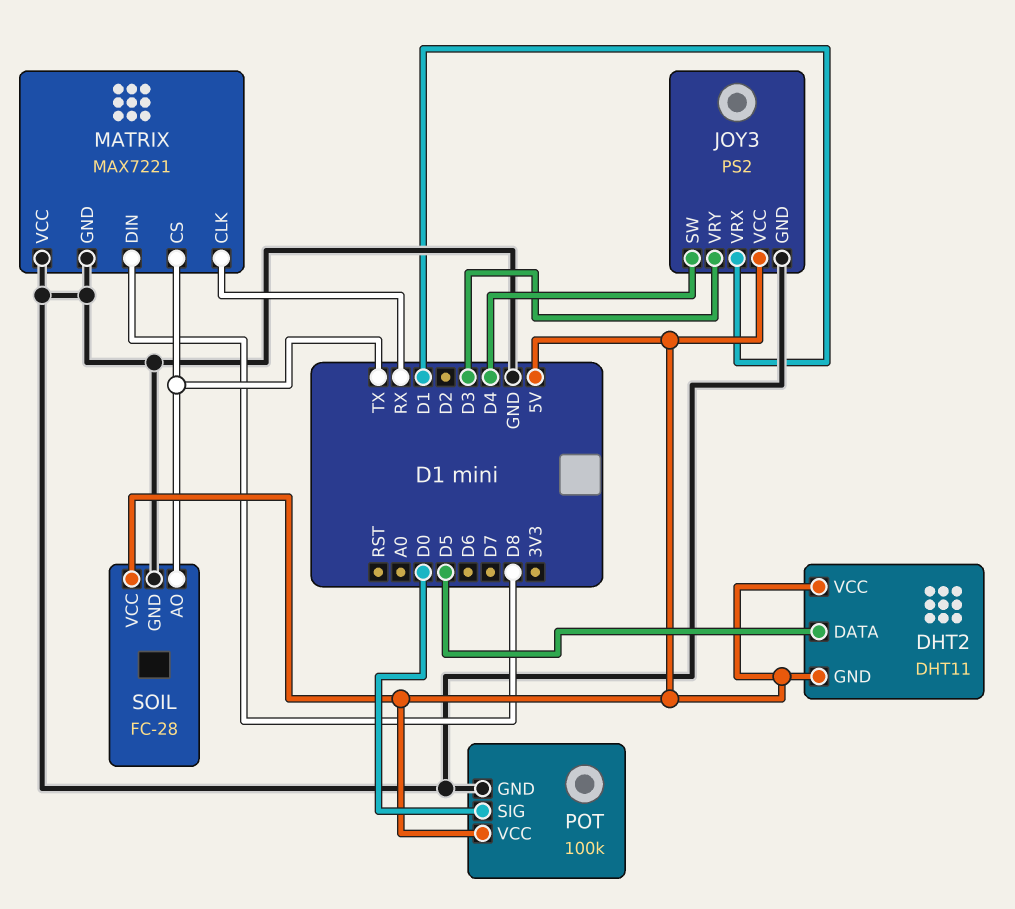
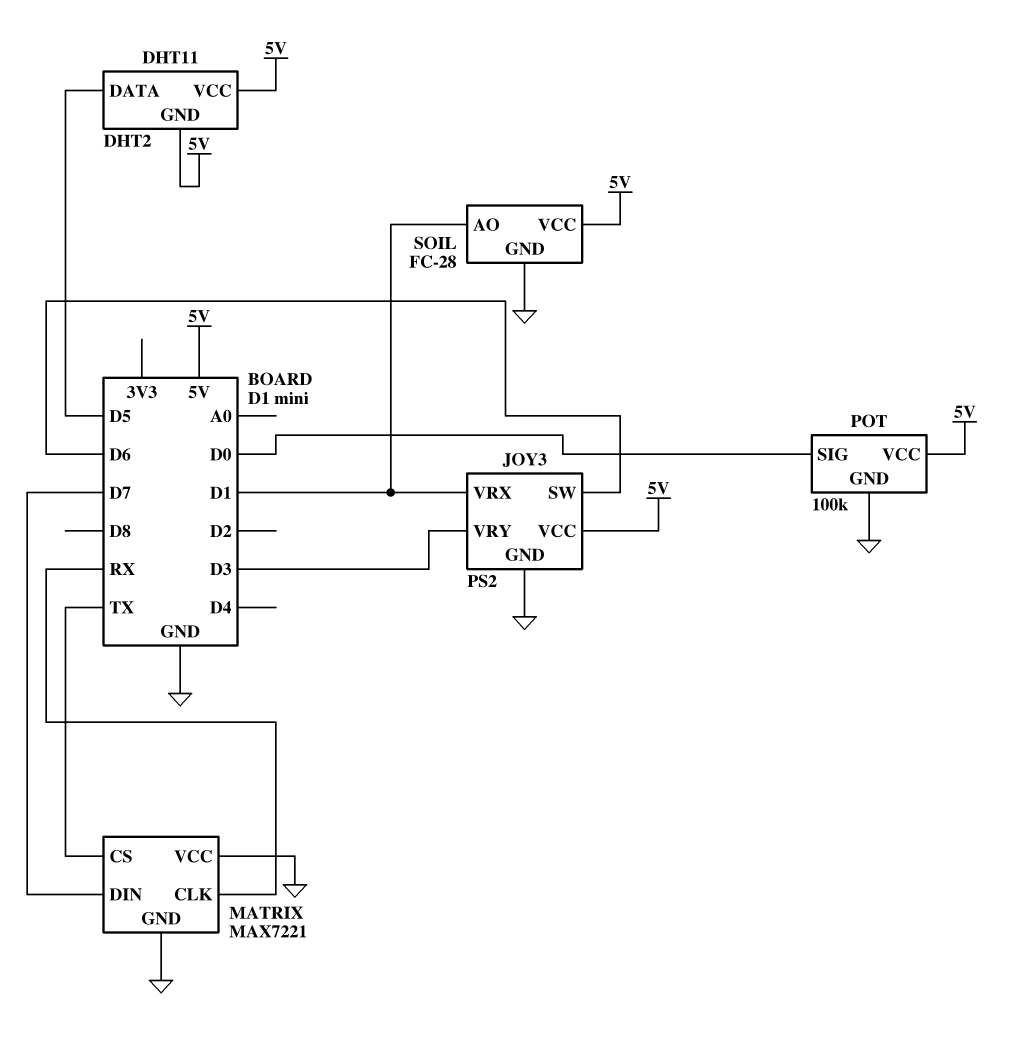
JOY3 pin SW: D4 -> D6
MATRIX pin DIN: D8 -> D7
SOIL pin AO: TX -> D1

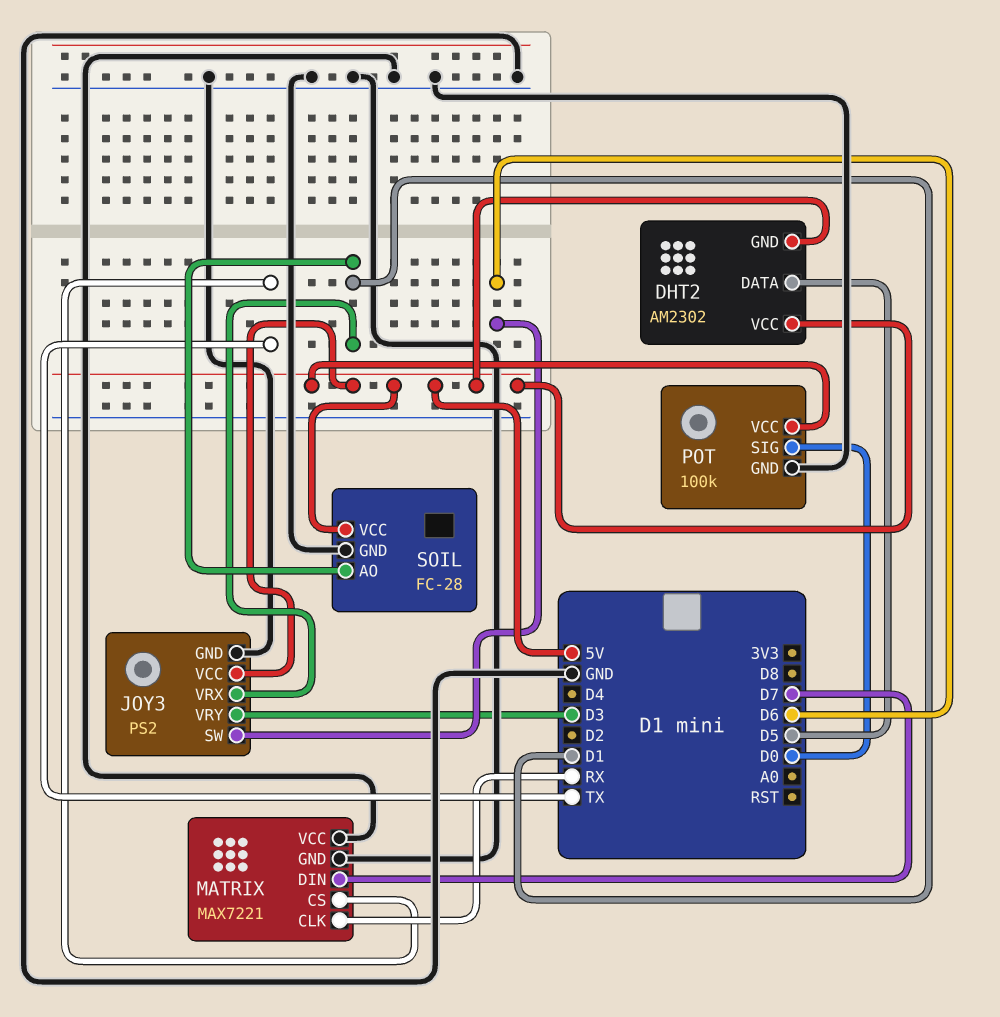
DHT2: DHT11 -> AM2302

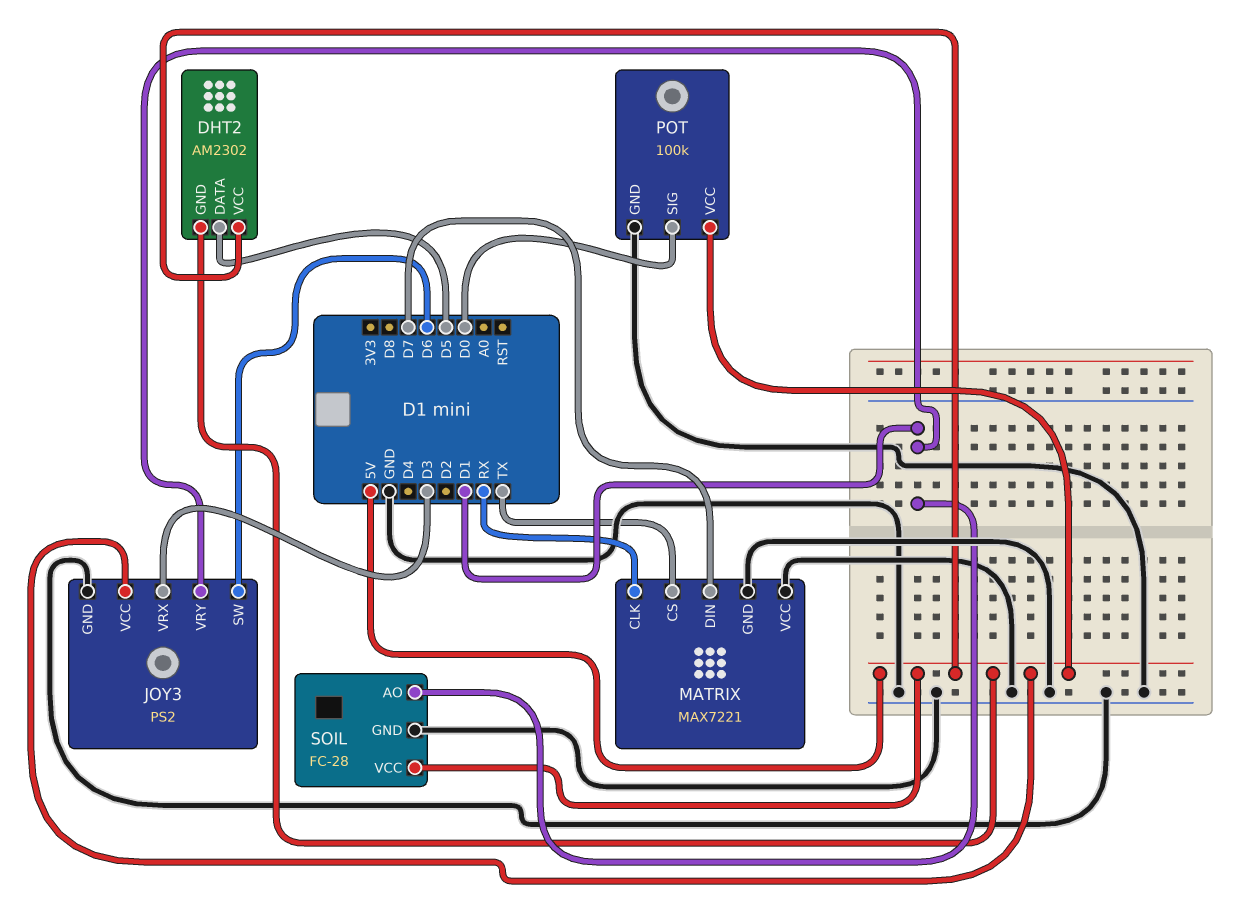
JOY3 pin VRX: D1 -> D3
JOY3 pin VRY: D3 -> D1

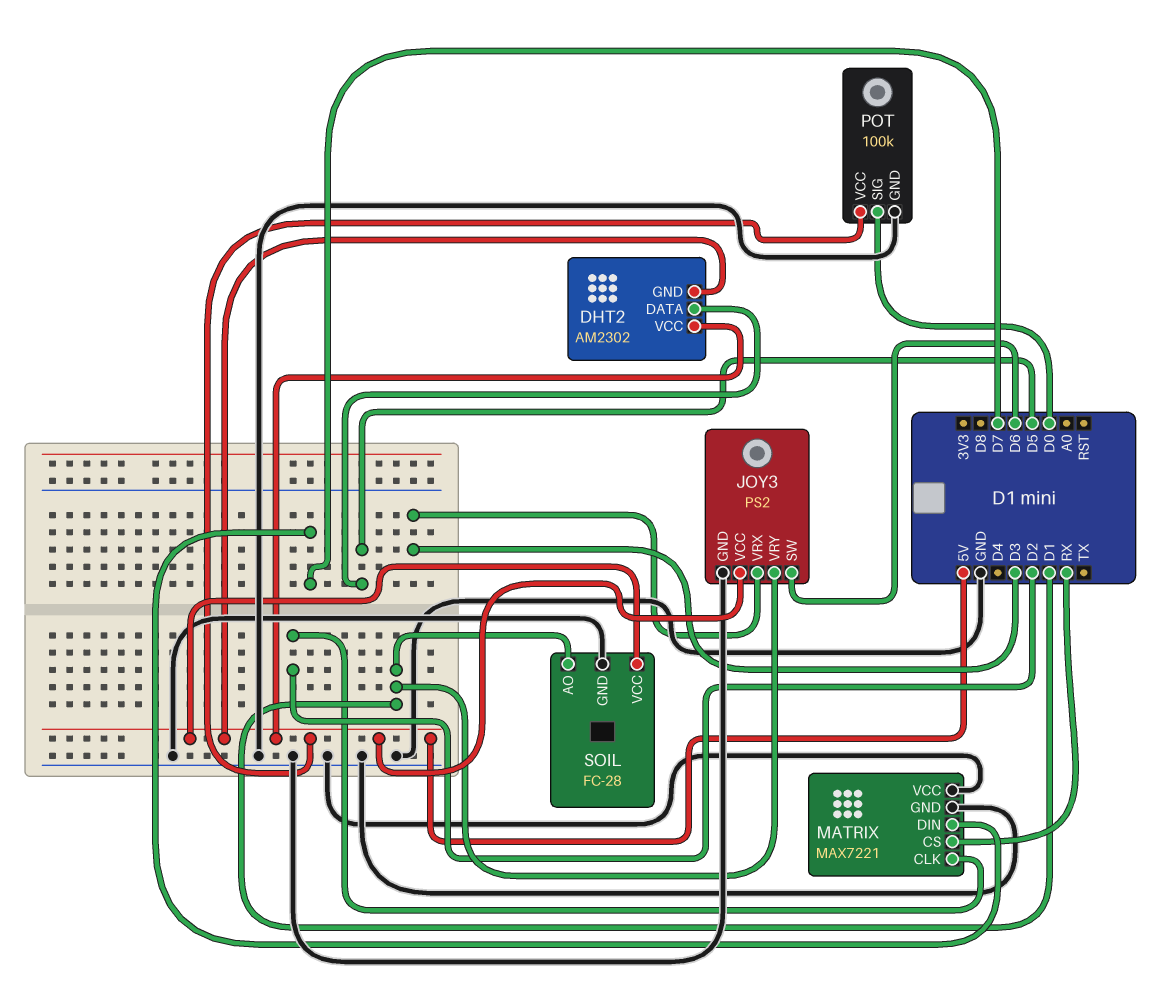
MATRIX pin CLK: RX -> D2
MATRIX pin CS: TX -> RX

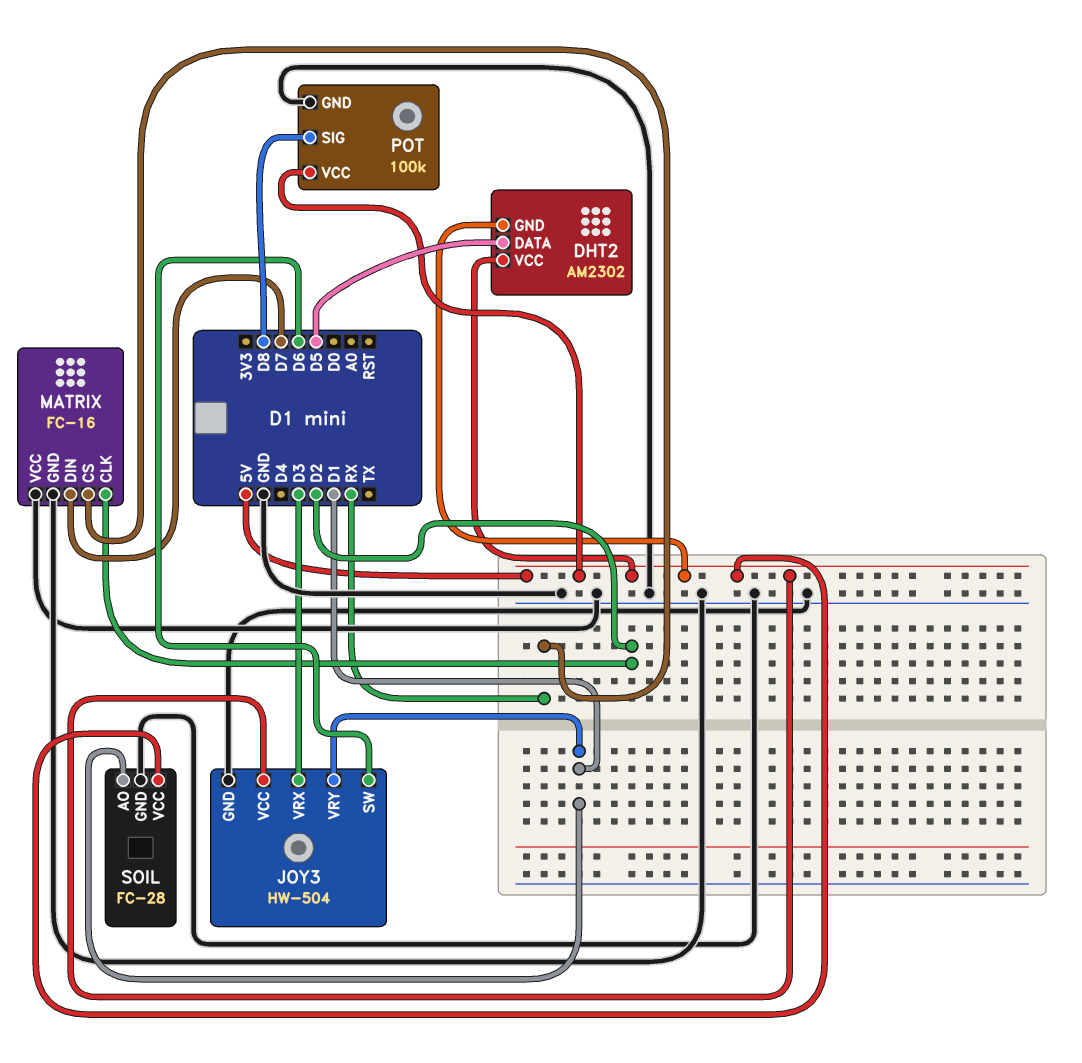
JOY3: PS2 -> HW-504
MATRIX: MAX7221 -> FC-16
POT pin SIG: D0 -> D8

